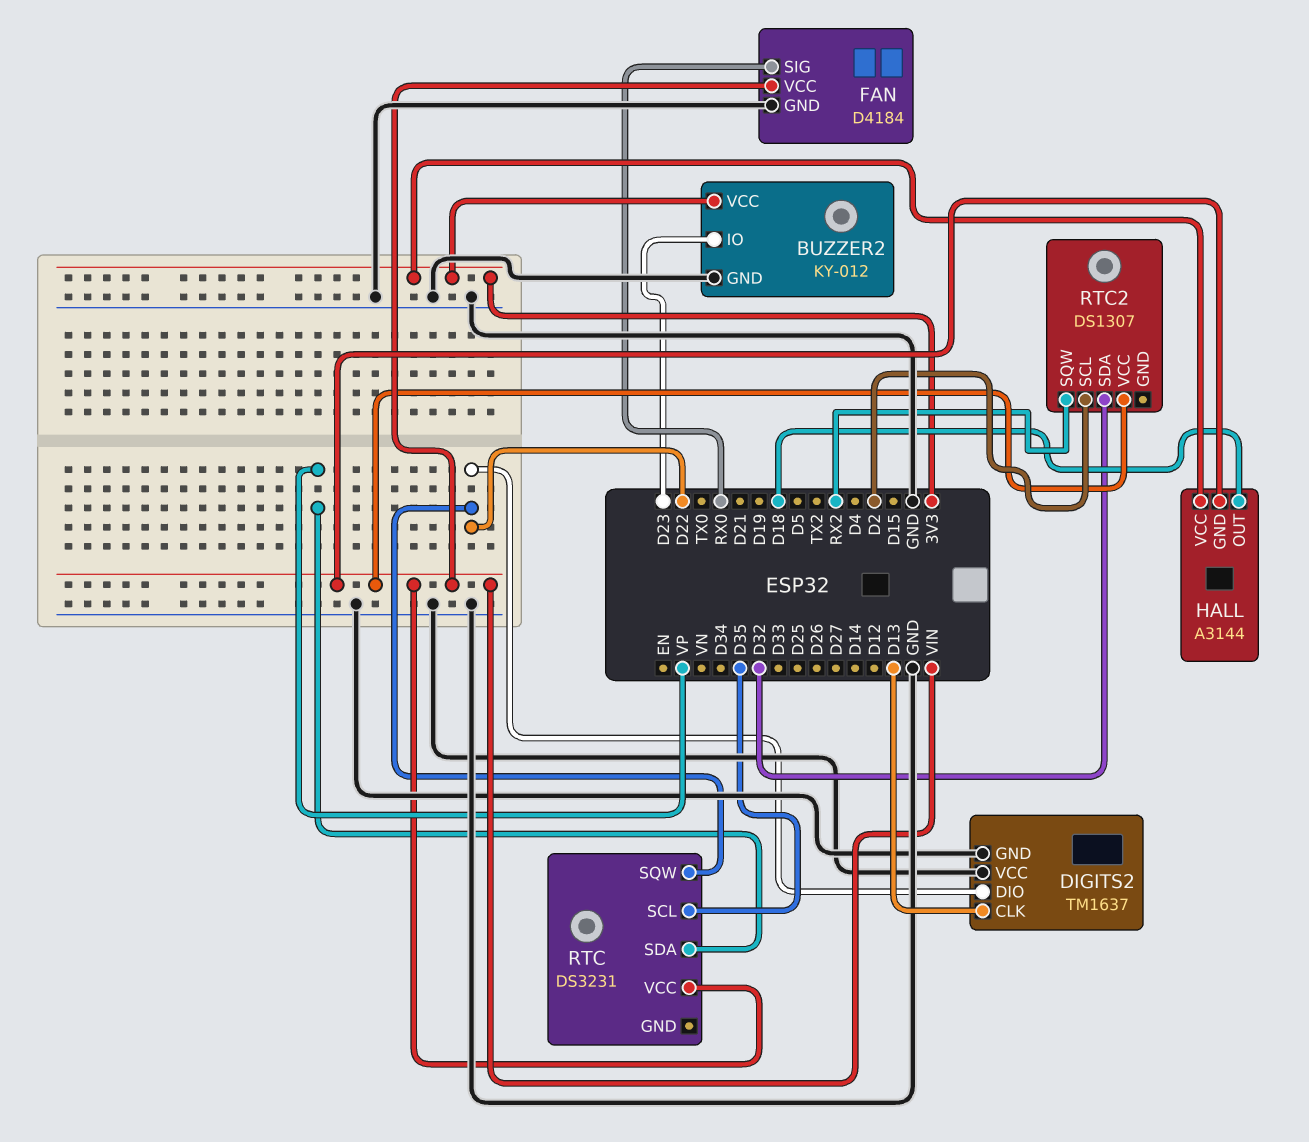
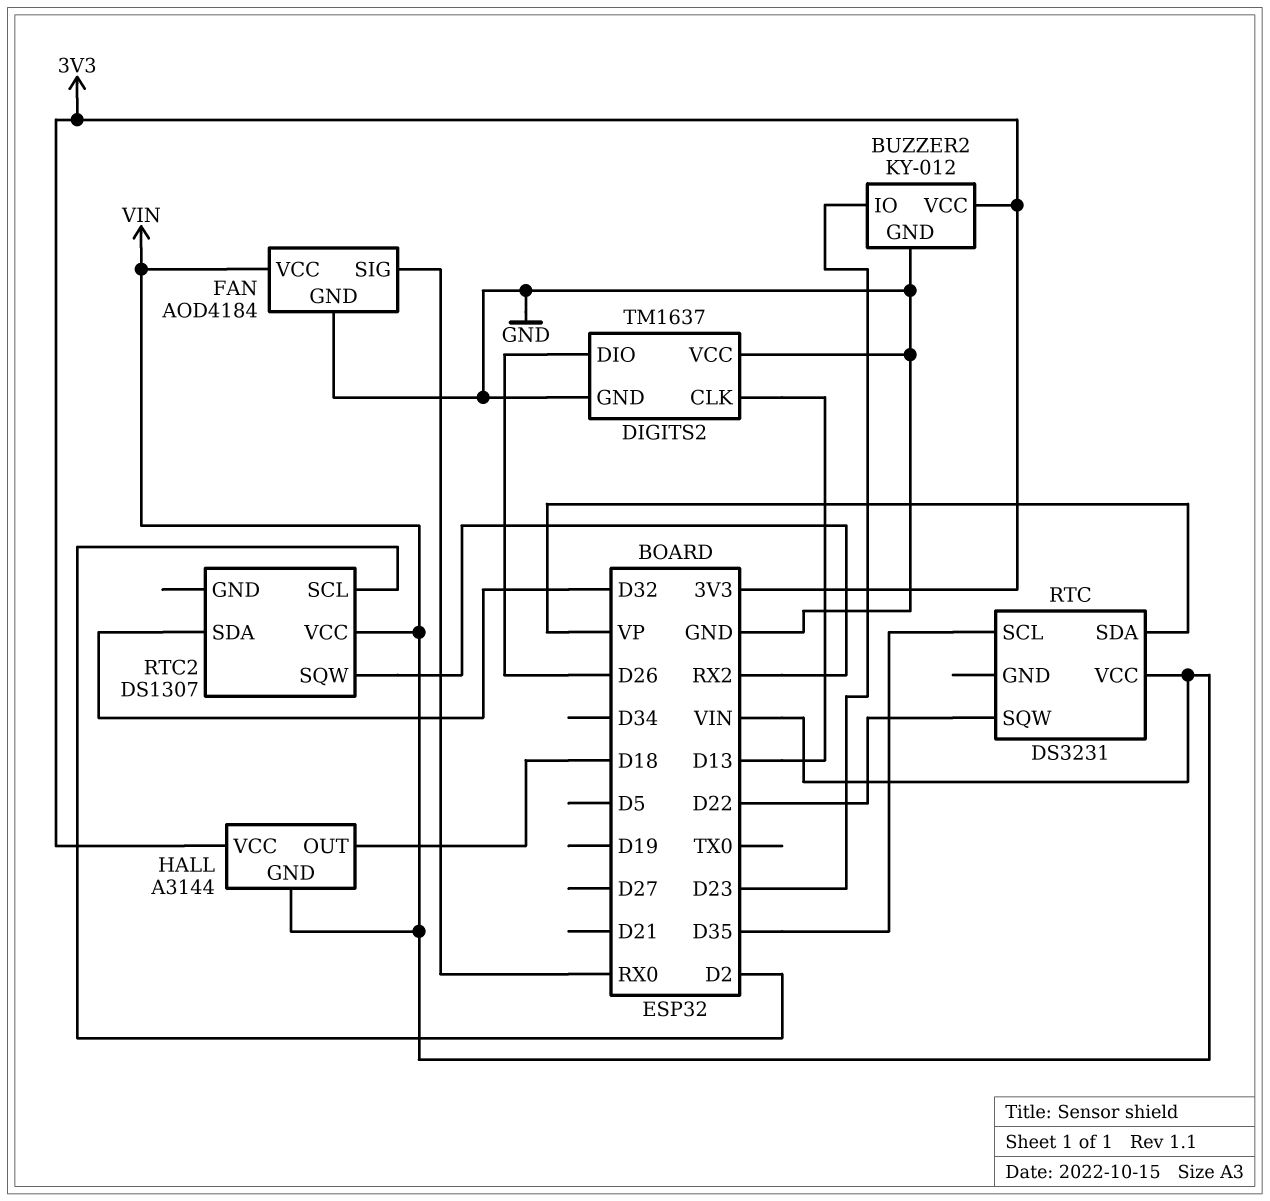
DIGITS2 pin DIO: D22 -> D26
FAN: D4184 -> AOD4184

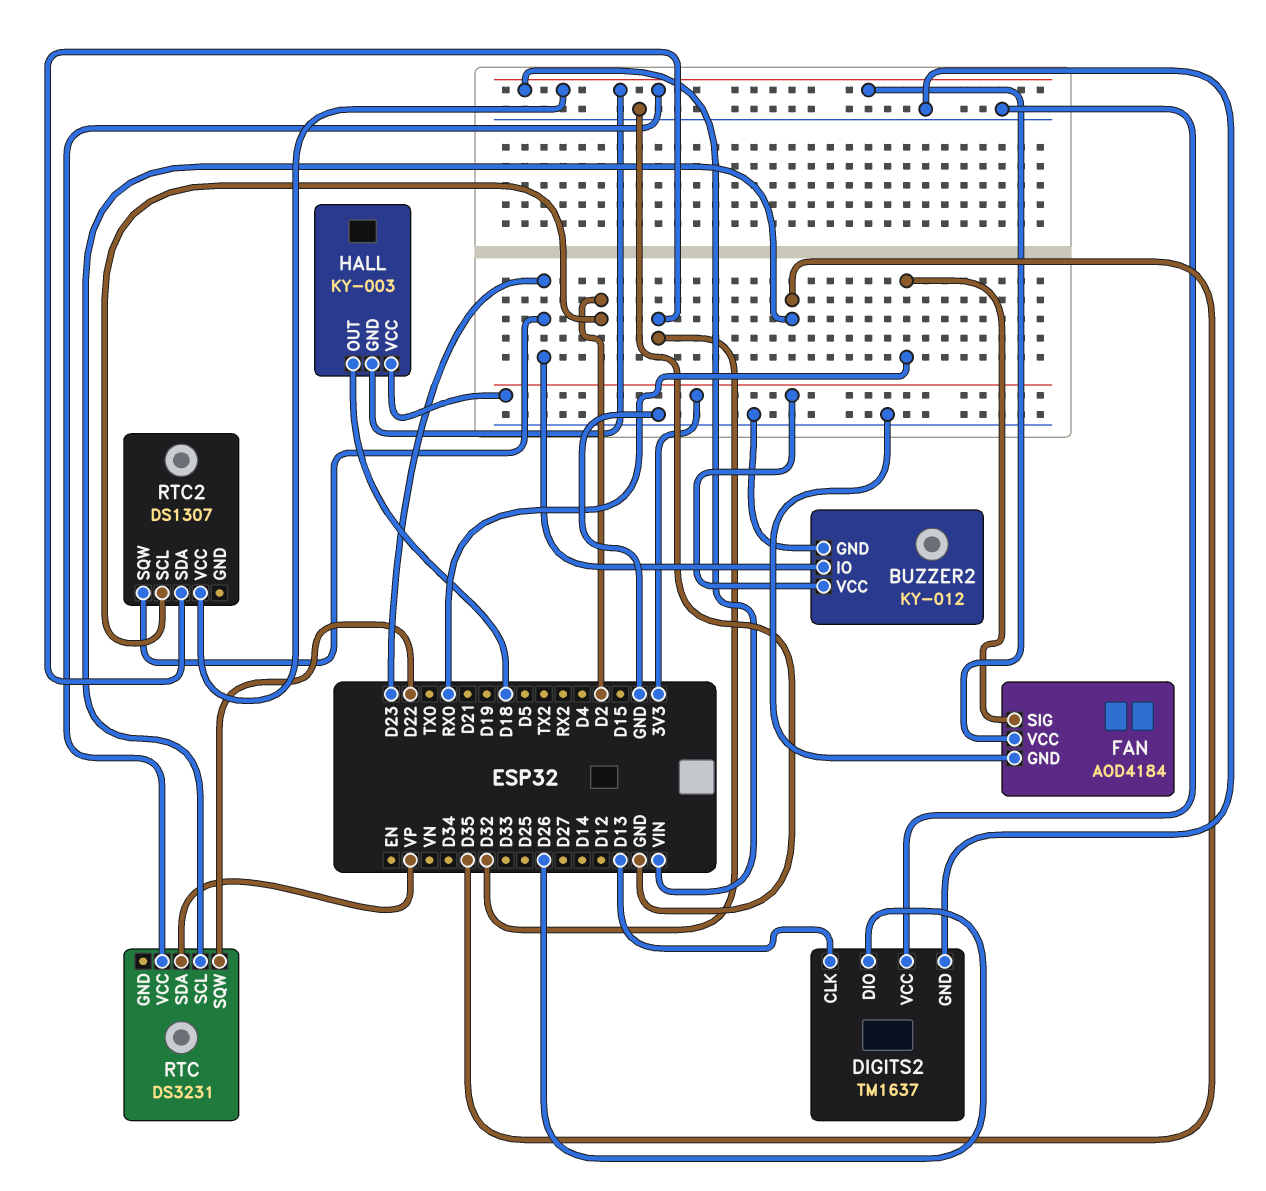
HALL: A3144 -> KY-003
RTC2 pin SQW: RX2 -> D23

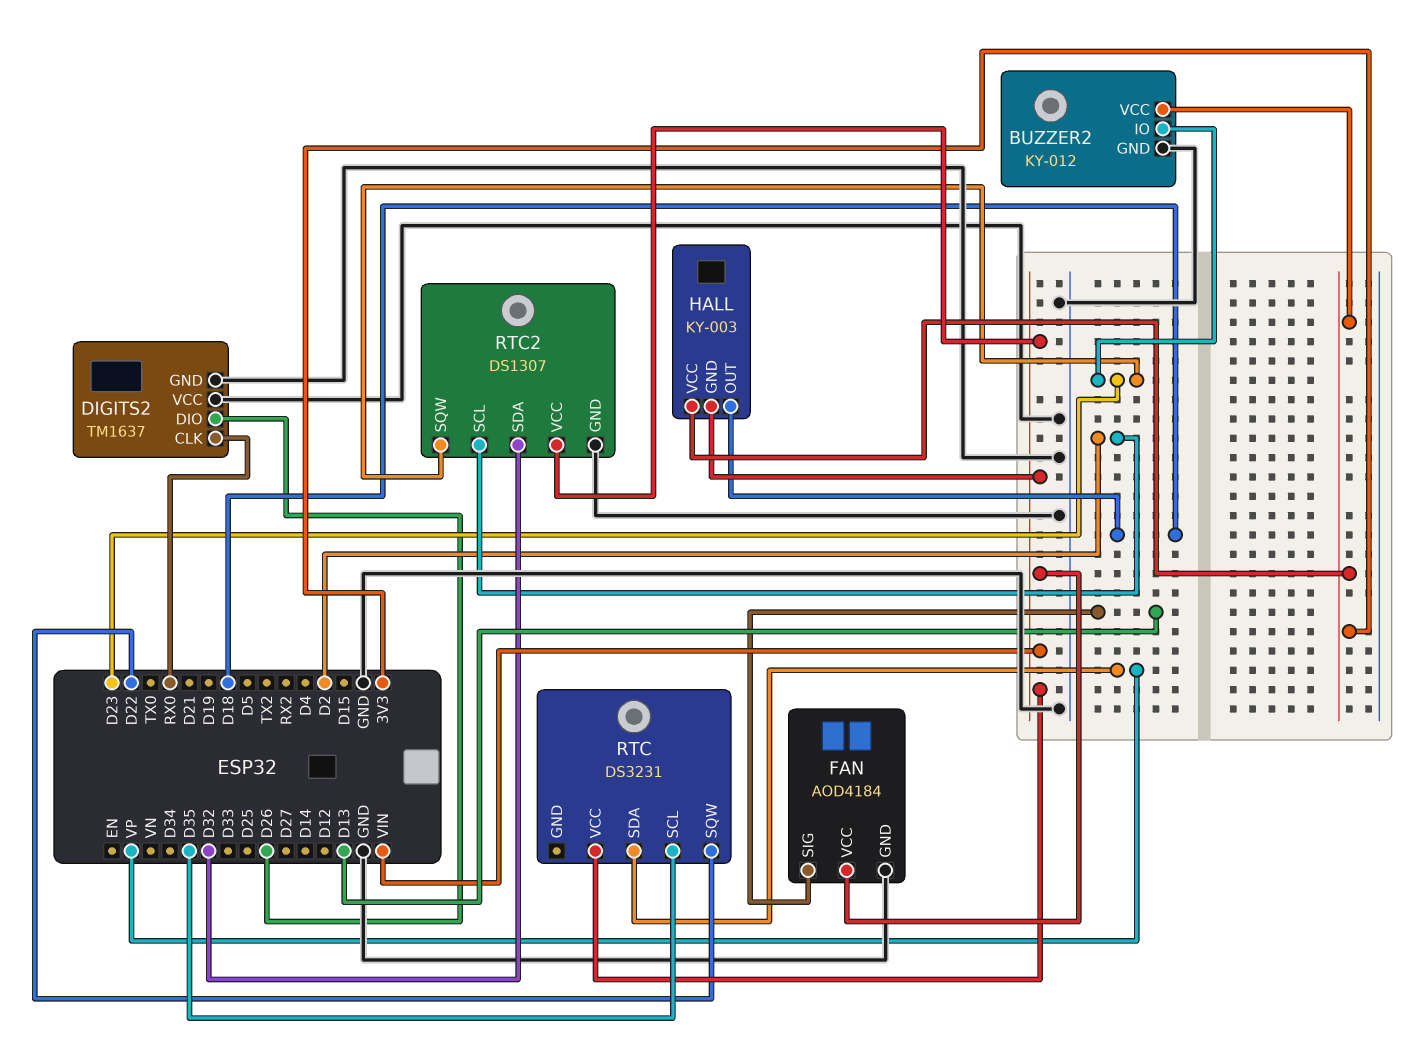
DIGITS2 pin CLK: D13 -> RX0
FAN pin SIG: RX0 -> D13
RTC2 pin GND: none -> GND

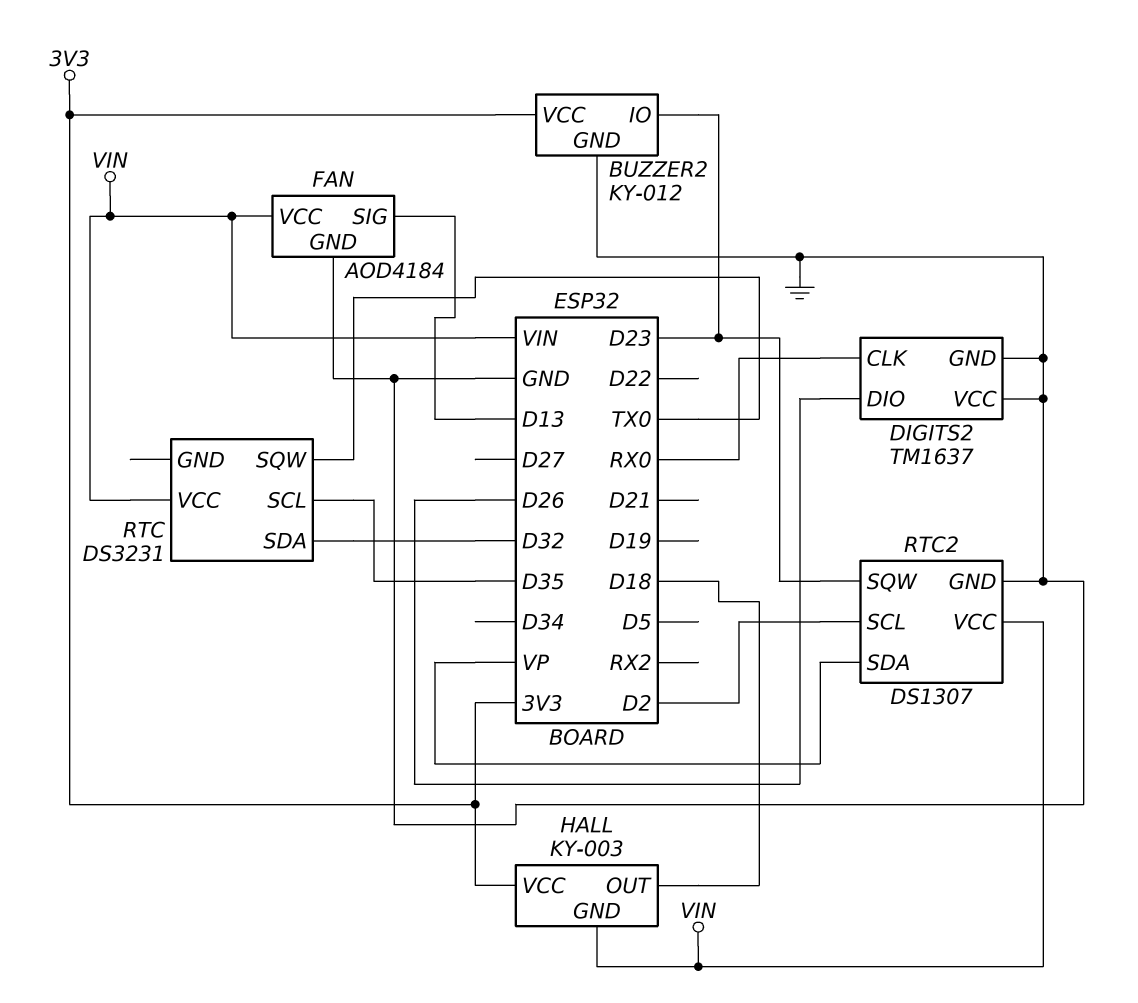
RTC pin SDA: VP -> D32
RTC pin SQW: D22 -> TX0
RTC2 pin SDA: D32 -> VP

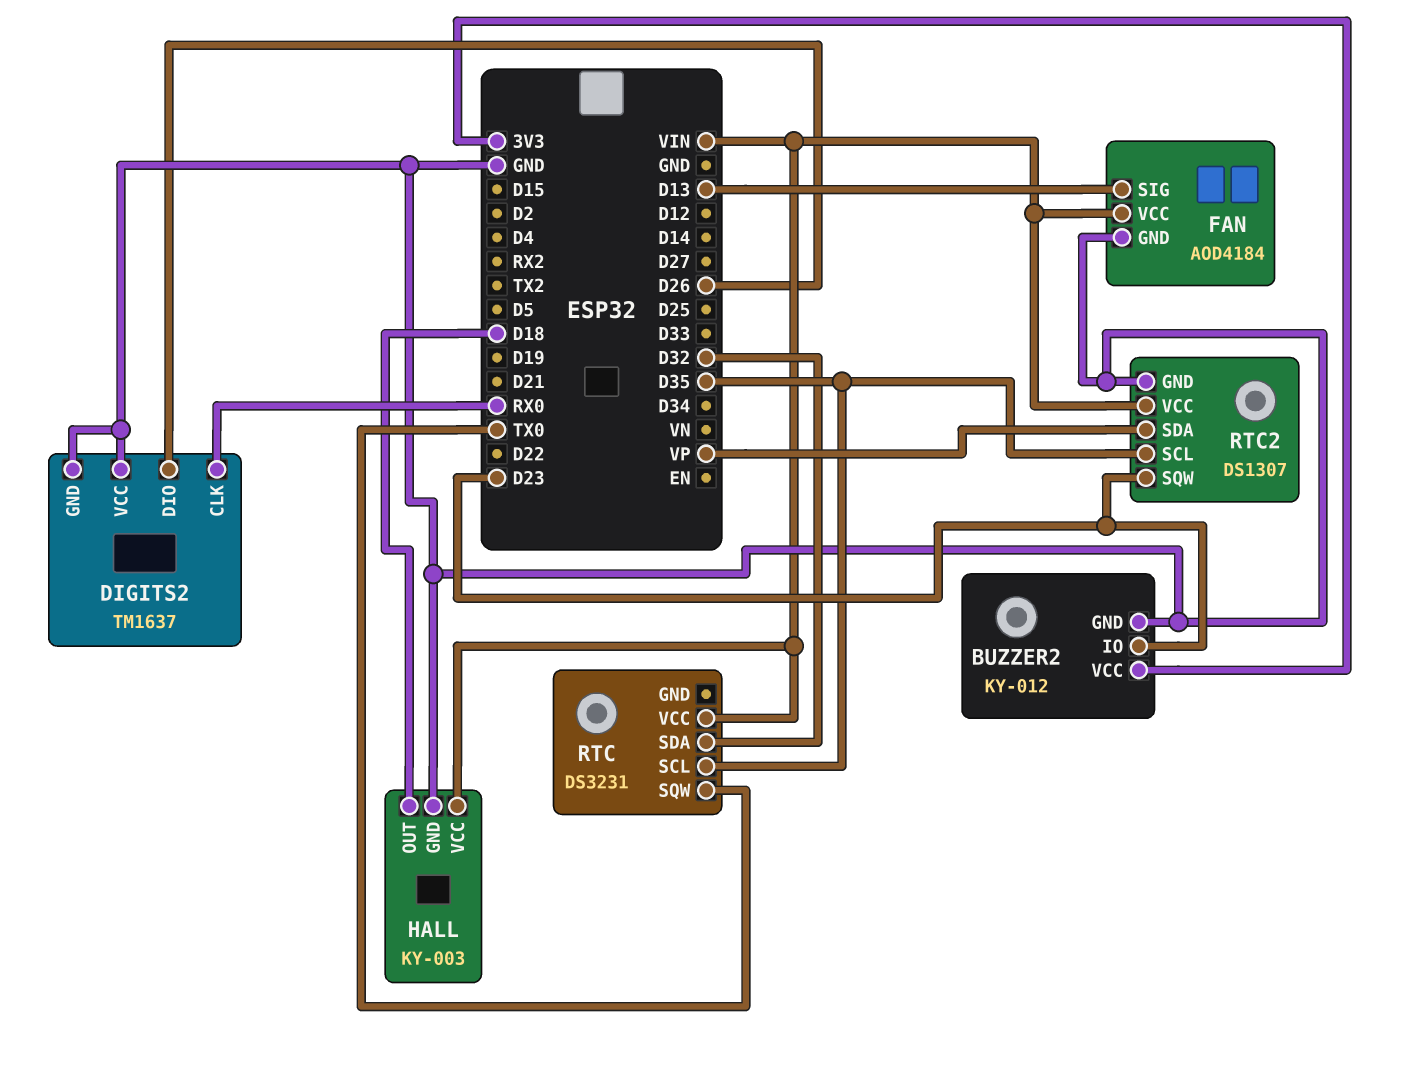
HALL pin GND: VIN -> GND
HALL pin VCC: 3V3 -> VIN
RTC2 pin SCL: D2 -> D35

